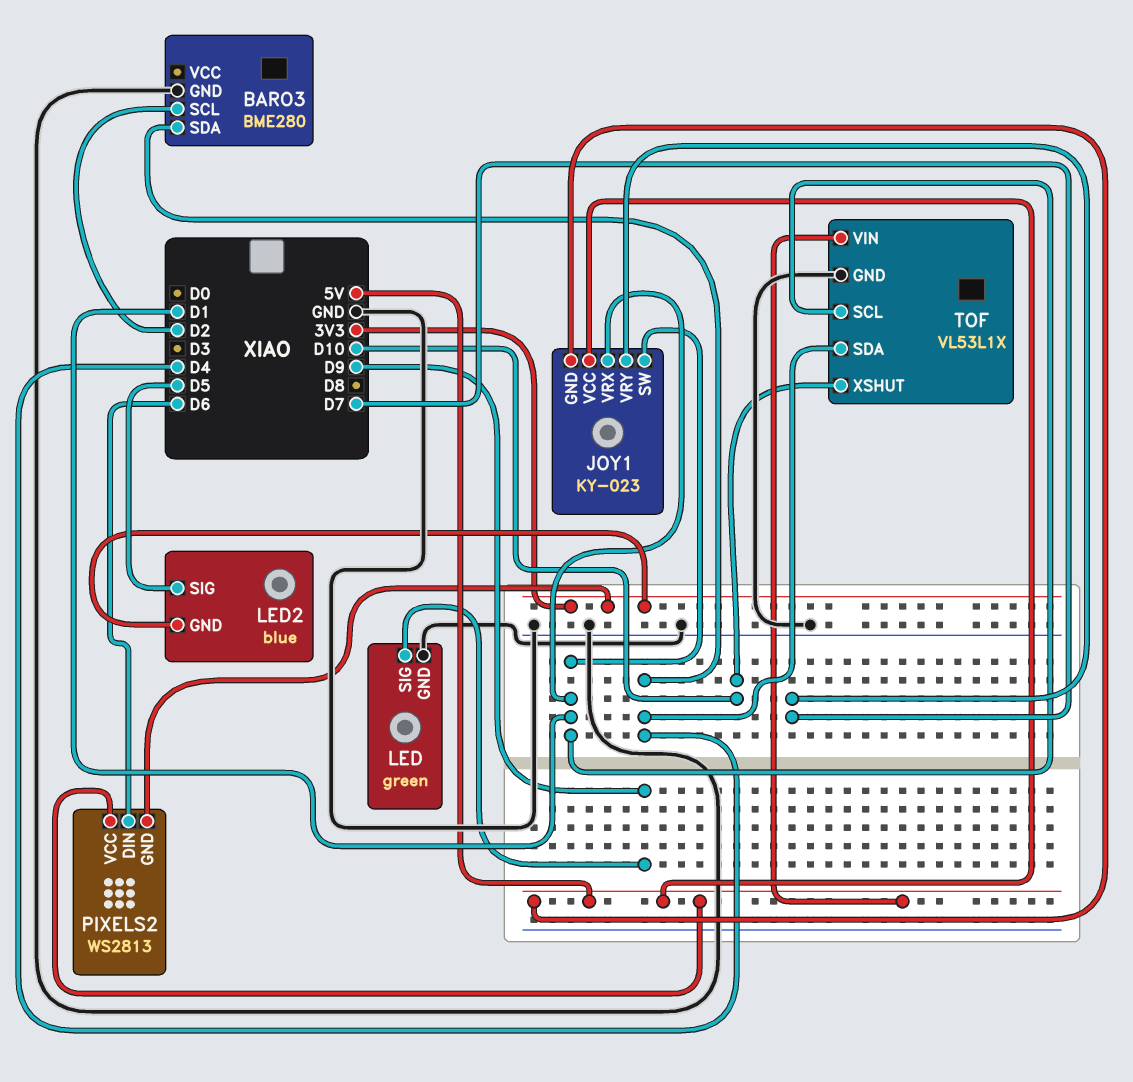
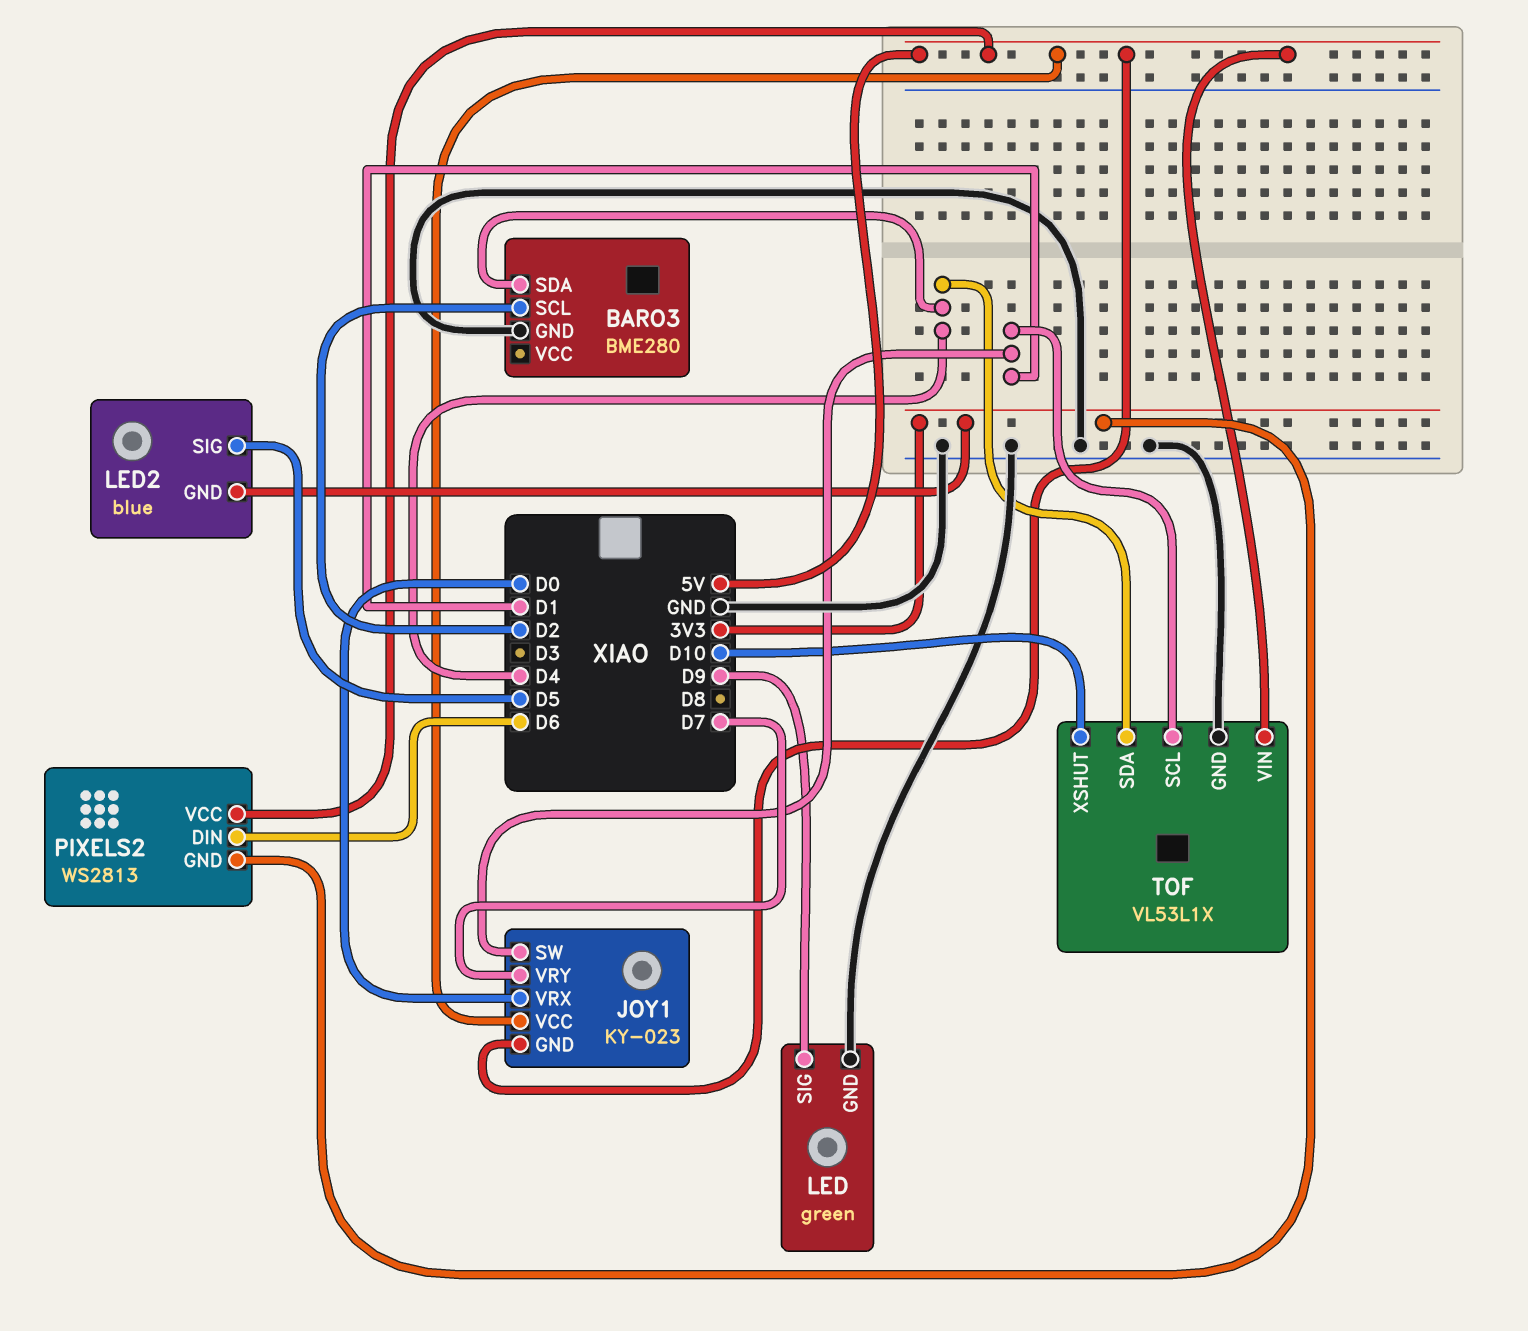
JOY1 pin VRX: D1 -> D0

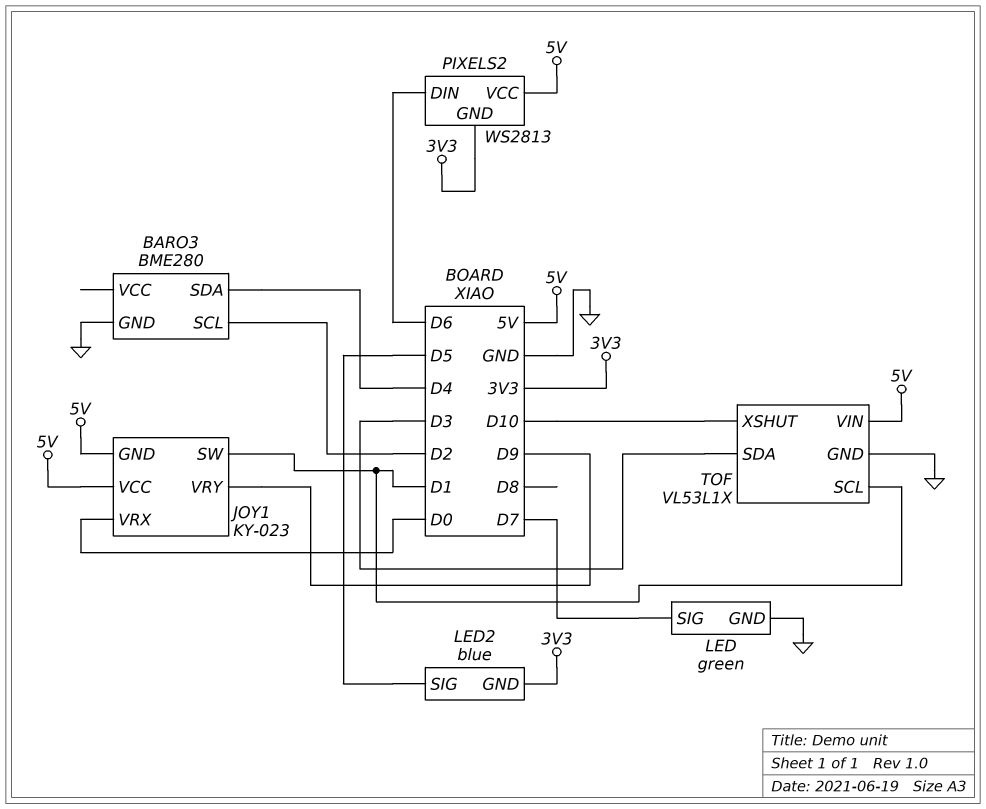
JOY1 pin VRY: D7 -> D9
LED pin SIG: D9 -> D7
TOF pin SDA: D4 -> D3

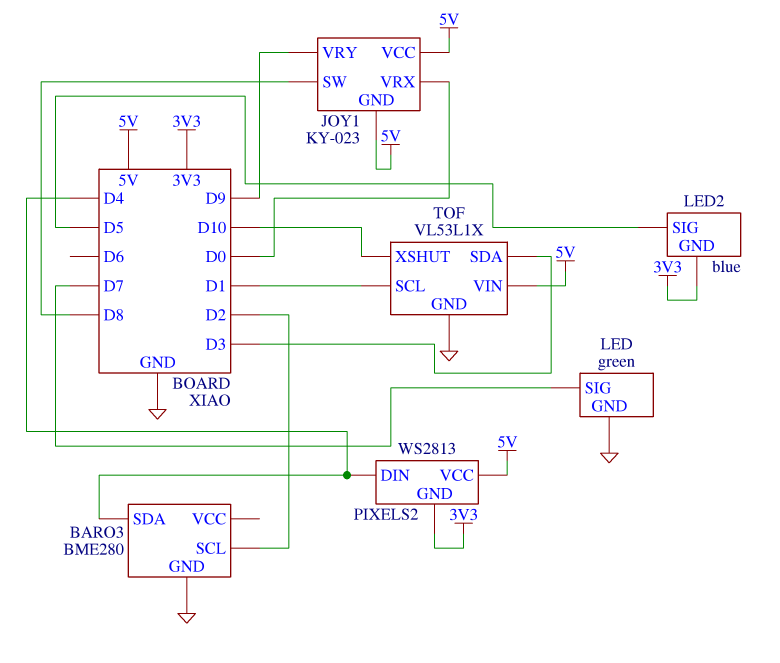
JOY1 pin SW: D1 -> D8
PIXELS2 pin DIN: D6 -> D4

